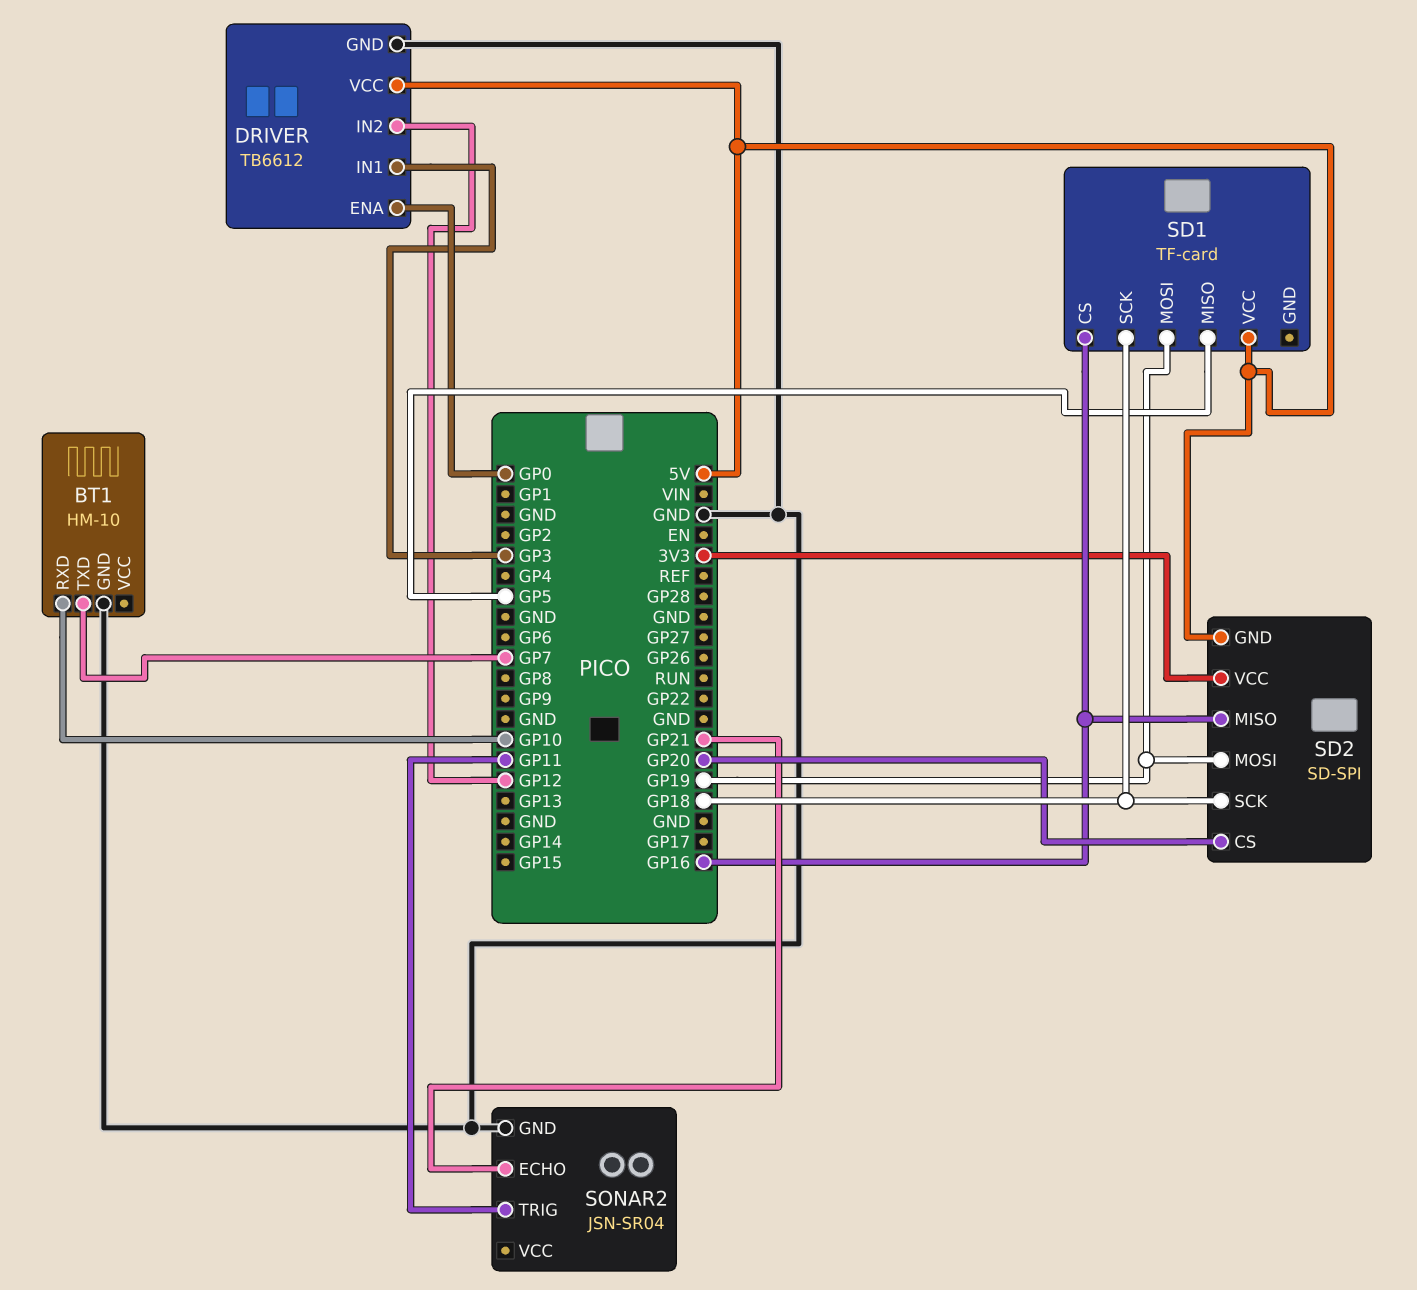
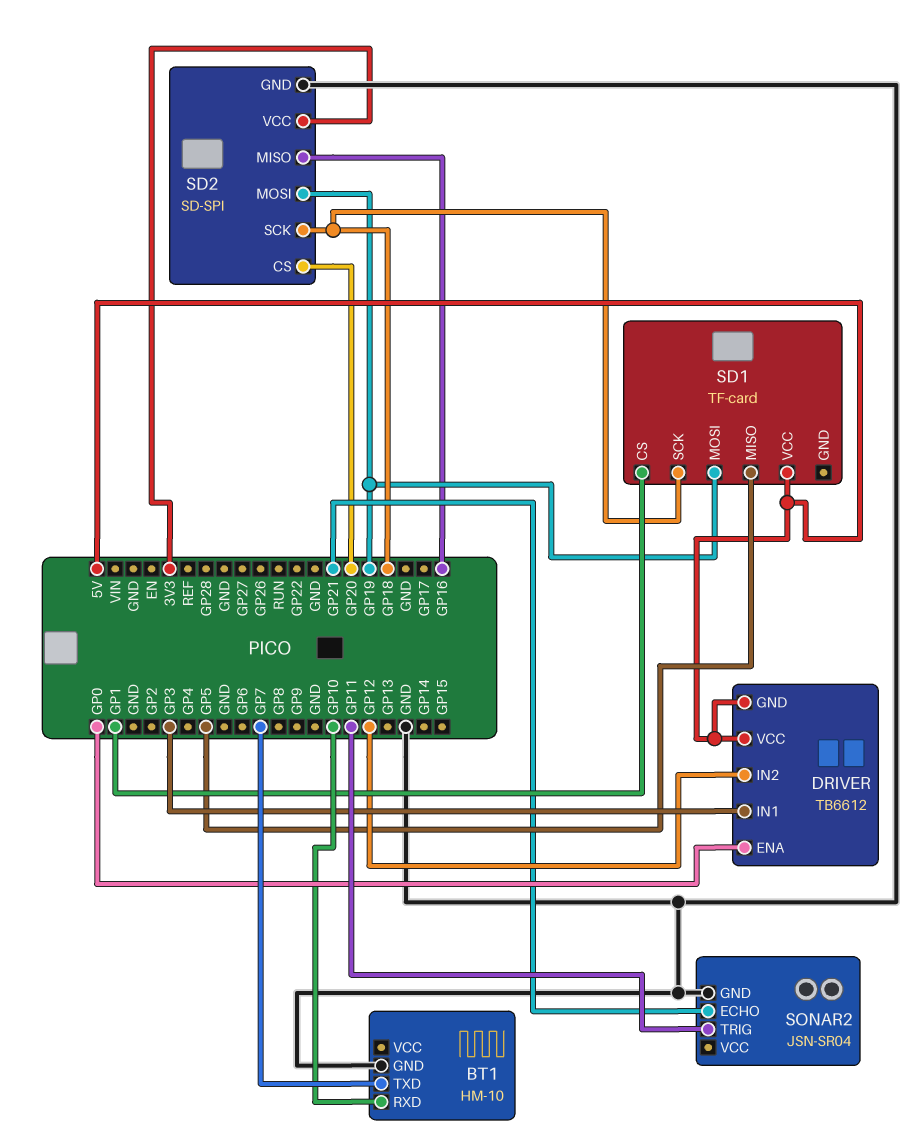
DRIVER pin GND: GND -> 5V
SD1 pin CS: GP16 -> GP1
SD2 pin GND: 5V -> GND

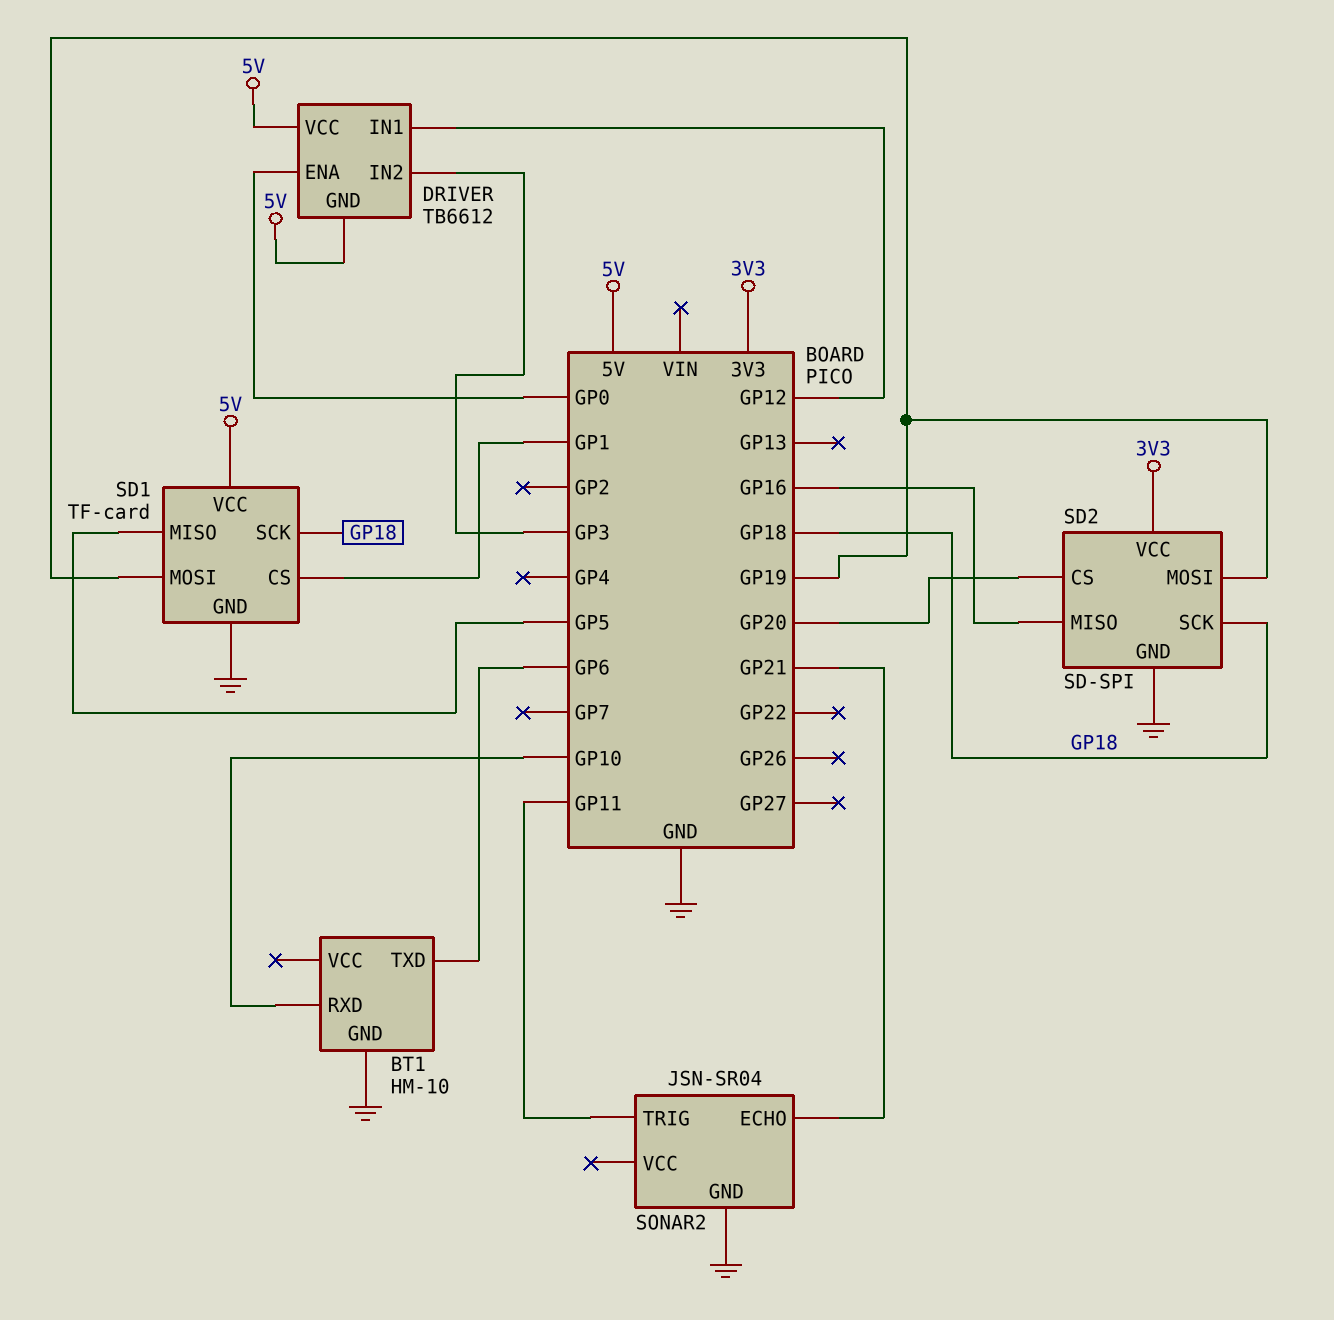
BT1 pin TXD: GP7 -> GP6
DRIVER pin IN1: GP3 -> GP12
DRIVER pin IN2: GP12 -> GP3
SD1 pin GND: none -> GND

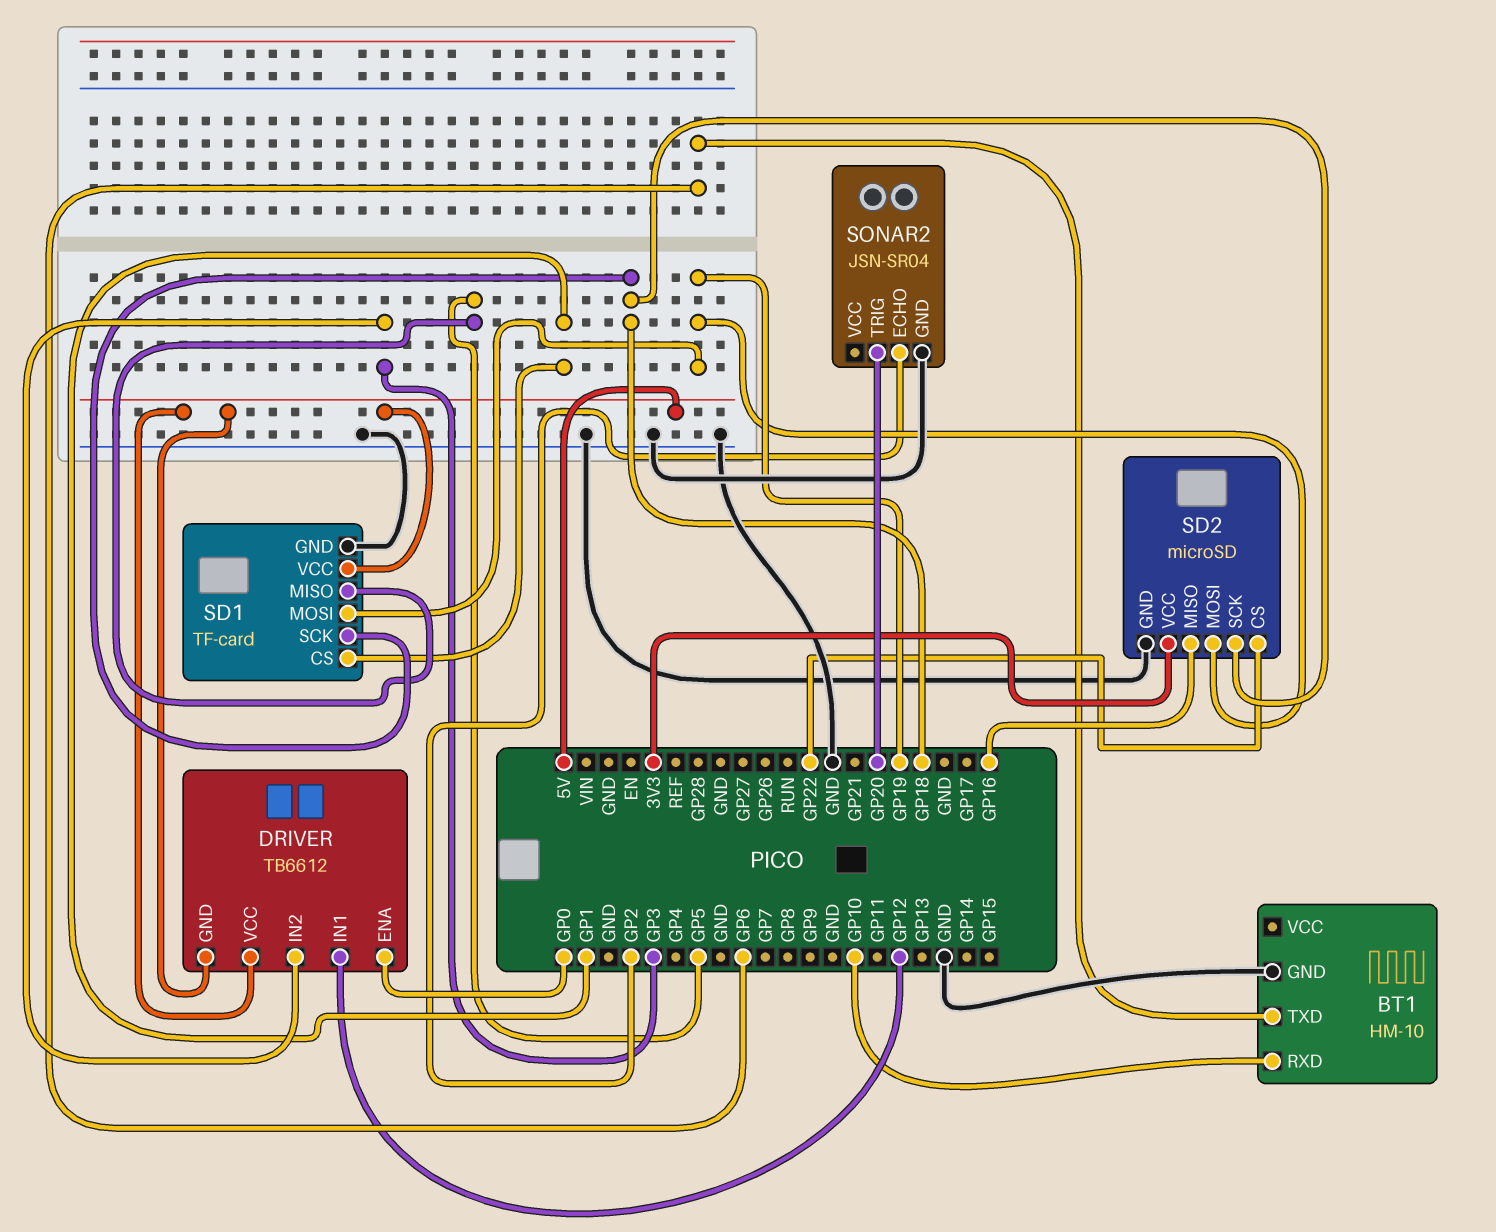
SD2: SD-SPI -> microSD
SD2 pin CS: GP20 -> GP22
SONAR2 pin ECHO: GP21 -> GP2
SONAR2 pin TRIG: GP11 -> GP20

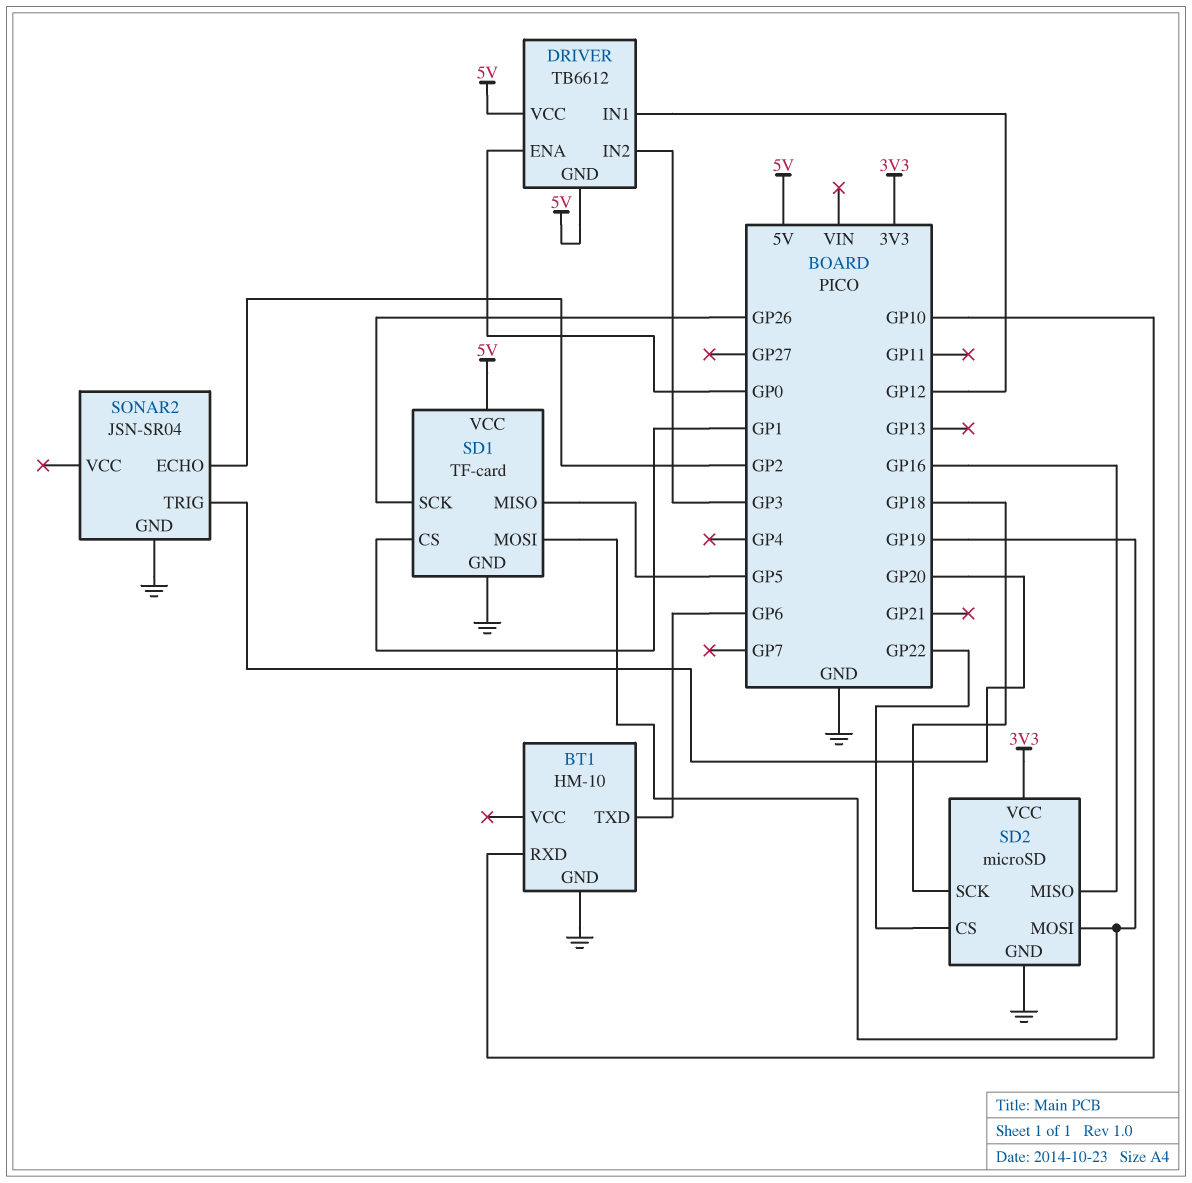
SD1 pin SCK: GP18 -> GP26

